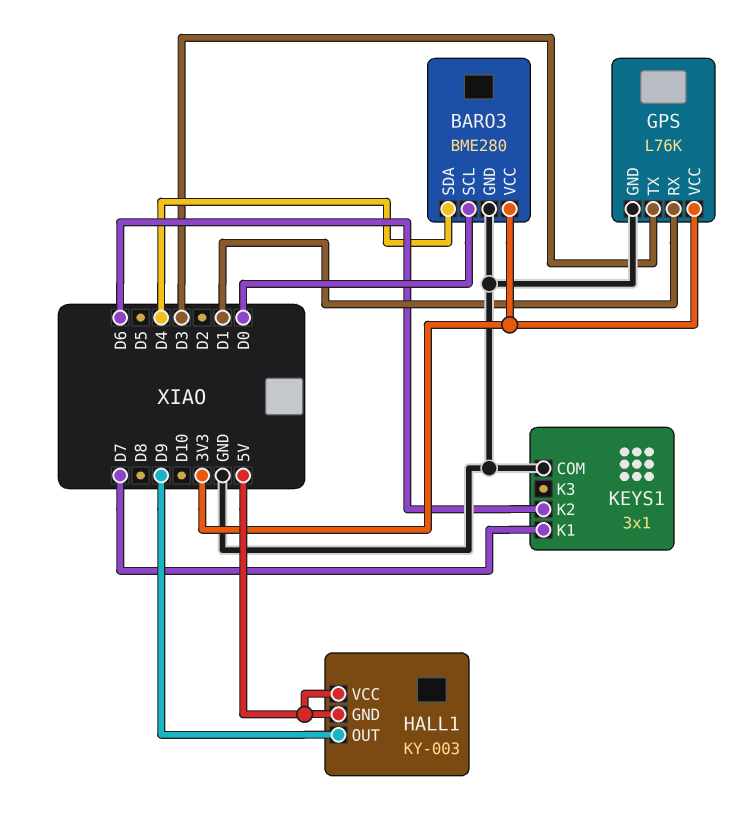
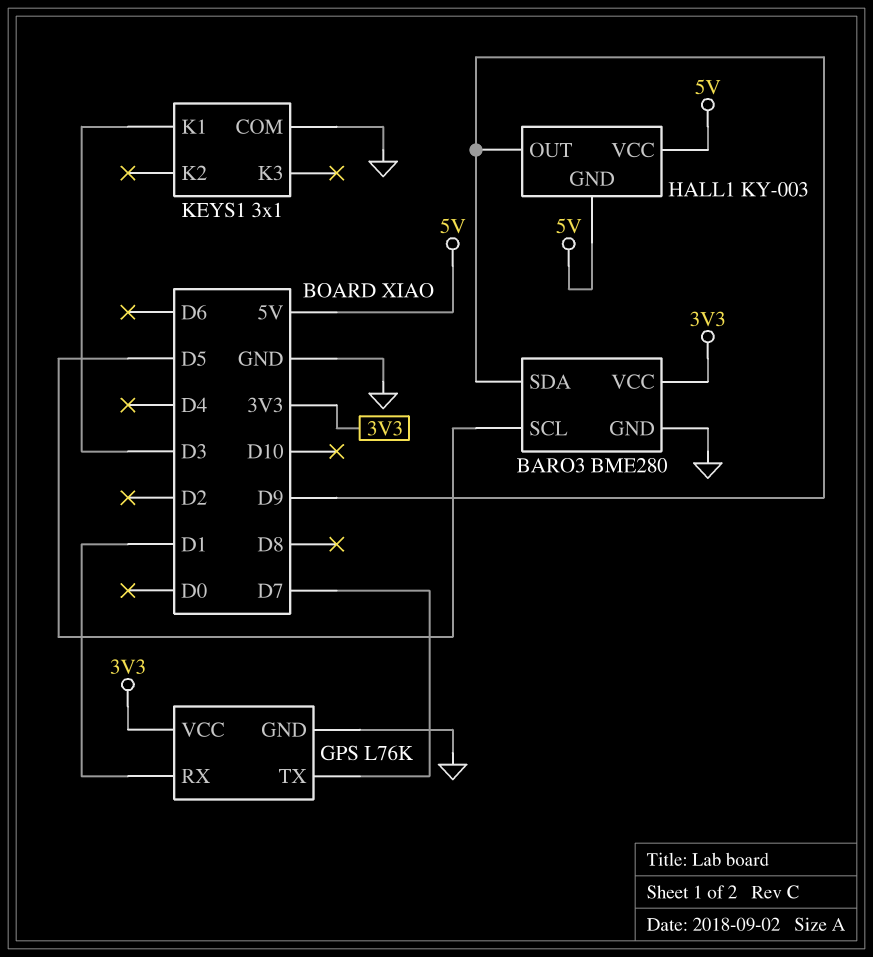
BARO3 pin SCL: D0 -> D5
BARO3 pin SDA: D4 -> D9
GPS pin TX: D3 -> D7
KEYS1 pin K1: D7 -> D3
KEYS1 pin K2: D6 -> none

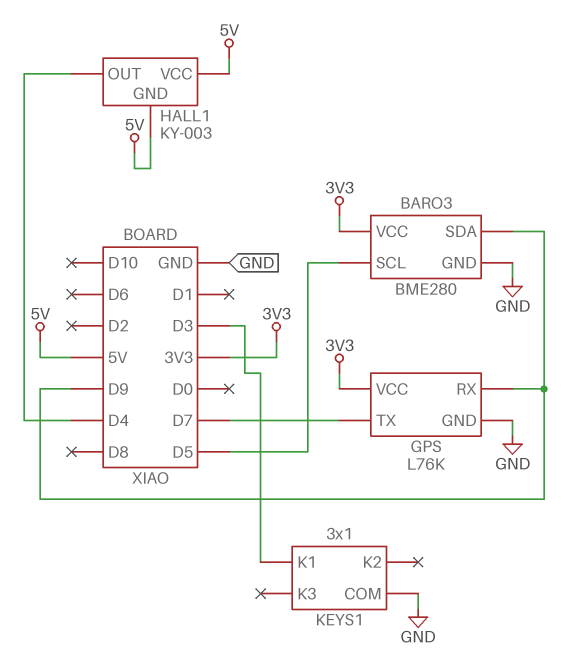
GPS pin RX: D1 -> D9
HALL1 pin OUT: D9 -> D4

